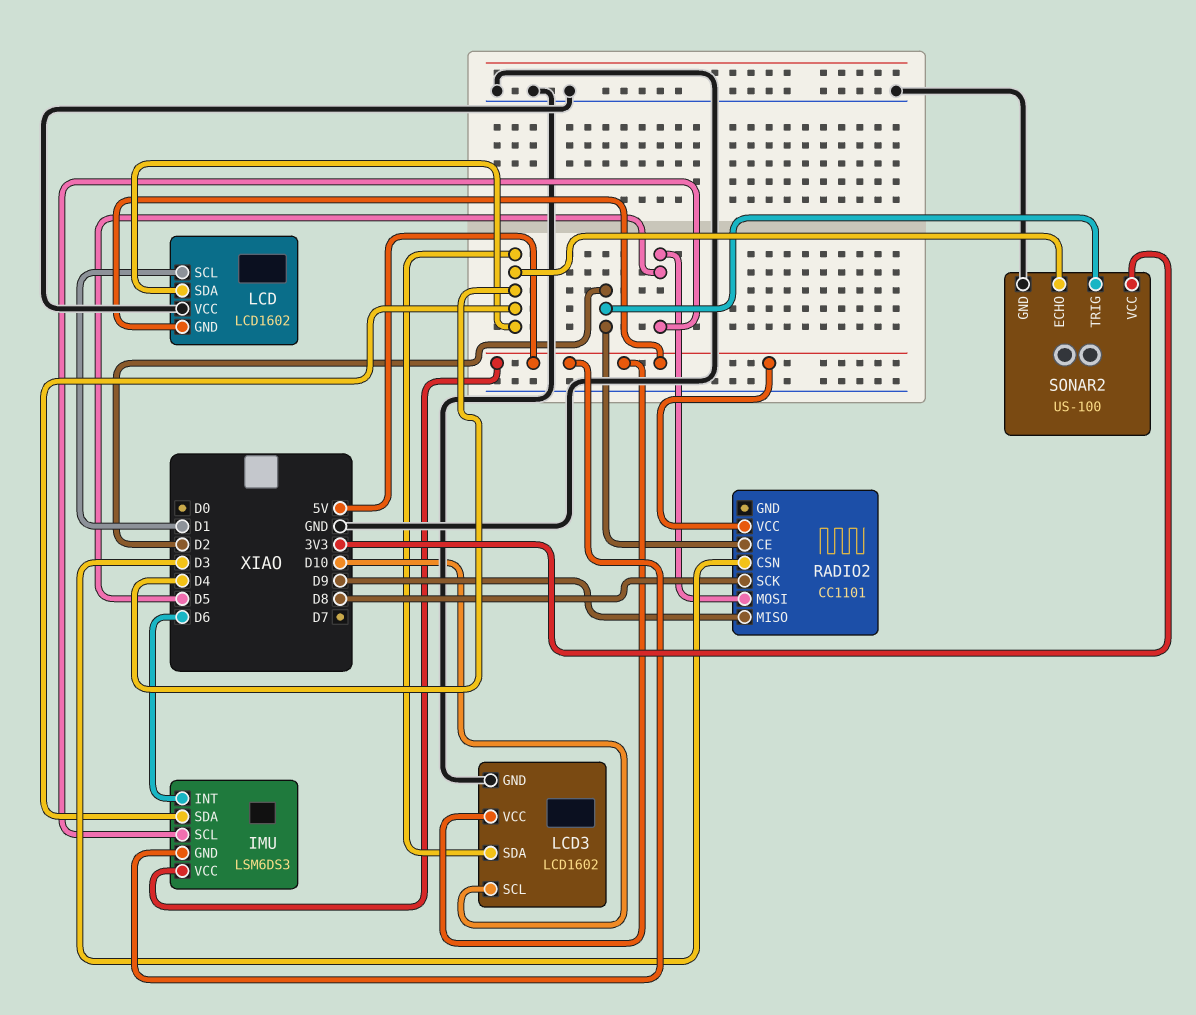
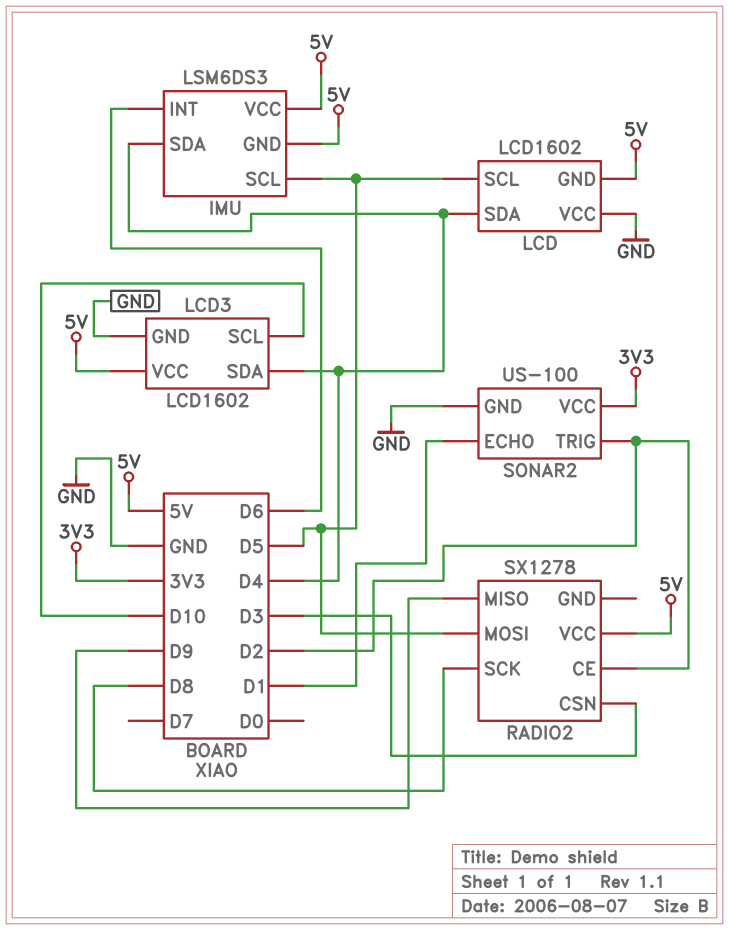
LCD pin SCL: D1 -> D5
RADIO2: CC1101 -> SX1278
SONAR2 pin ECHO: D4 -> D1

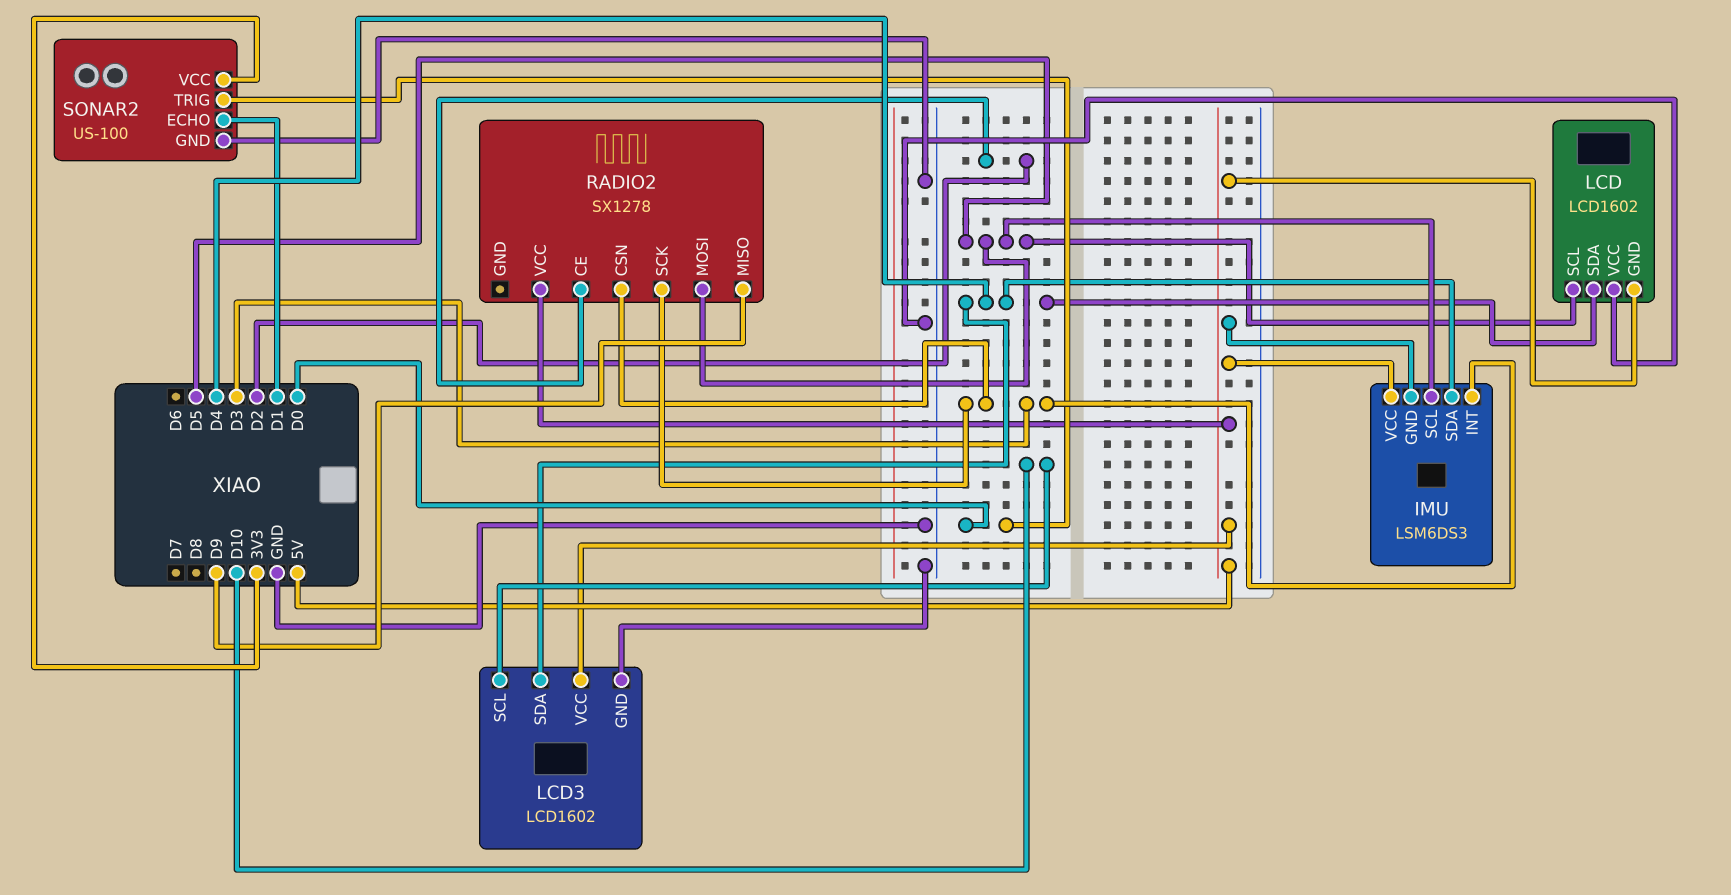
IMU pin INT: D6 -> D3
RADIO2 pin SCK: D8 -> D3
SONAR2 pin TRIG: D2 -> D0

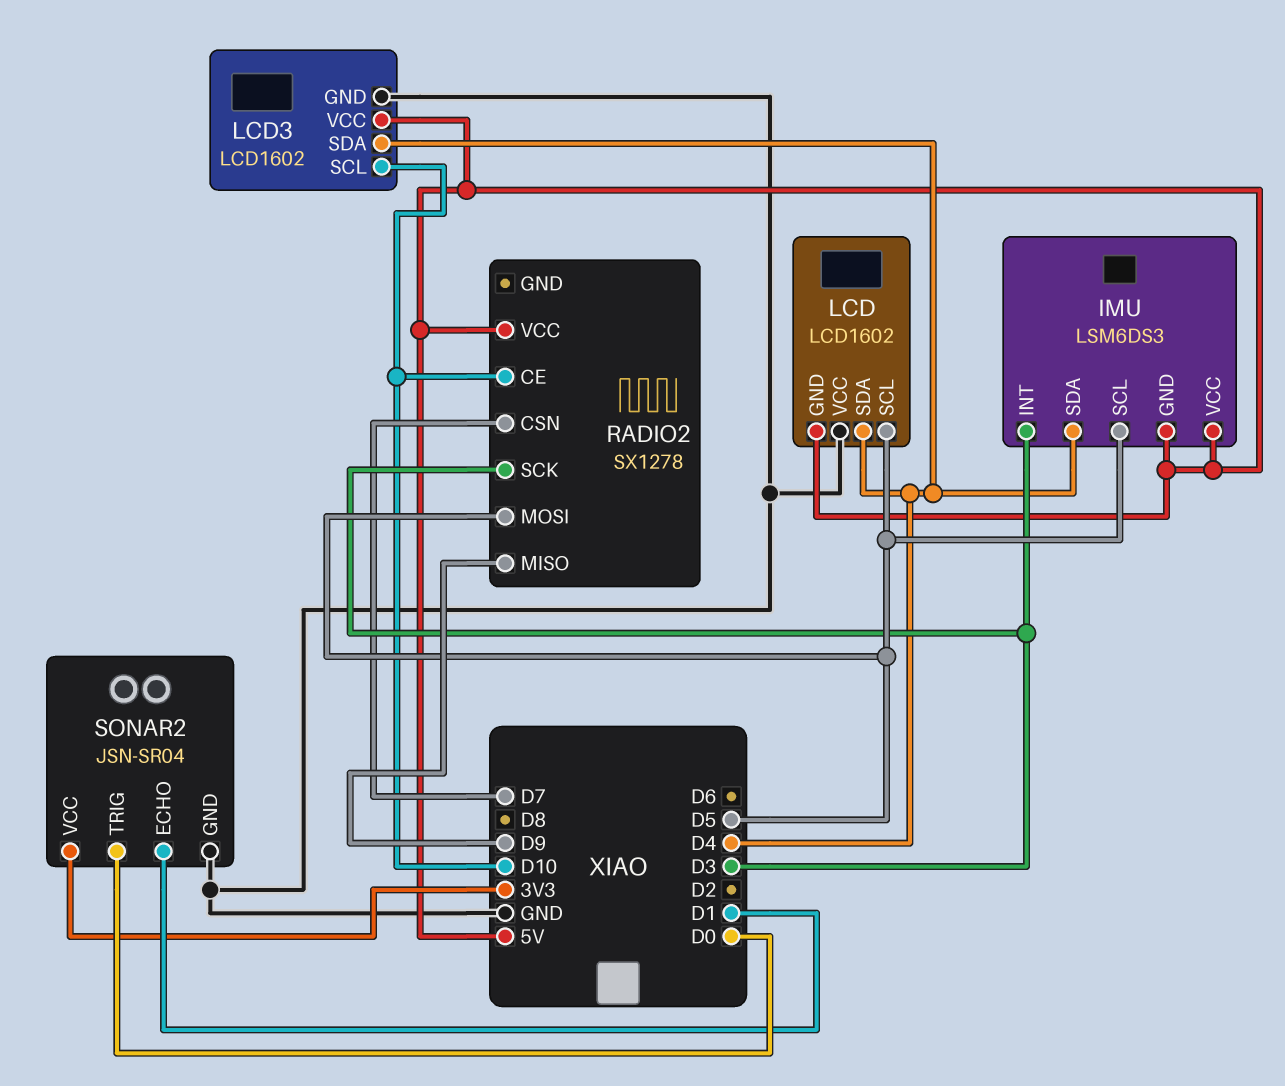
RADIO2 pin CE: D2 -> D10
RADIO2 pin CSN: D3 -> D7
SONAR2: US-100 -> JSN-SR04

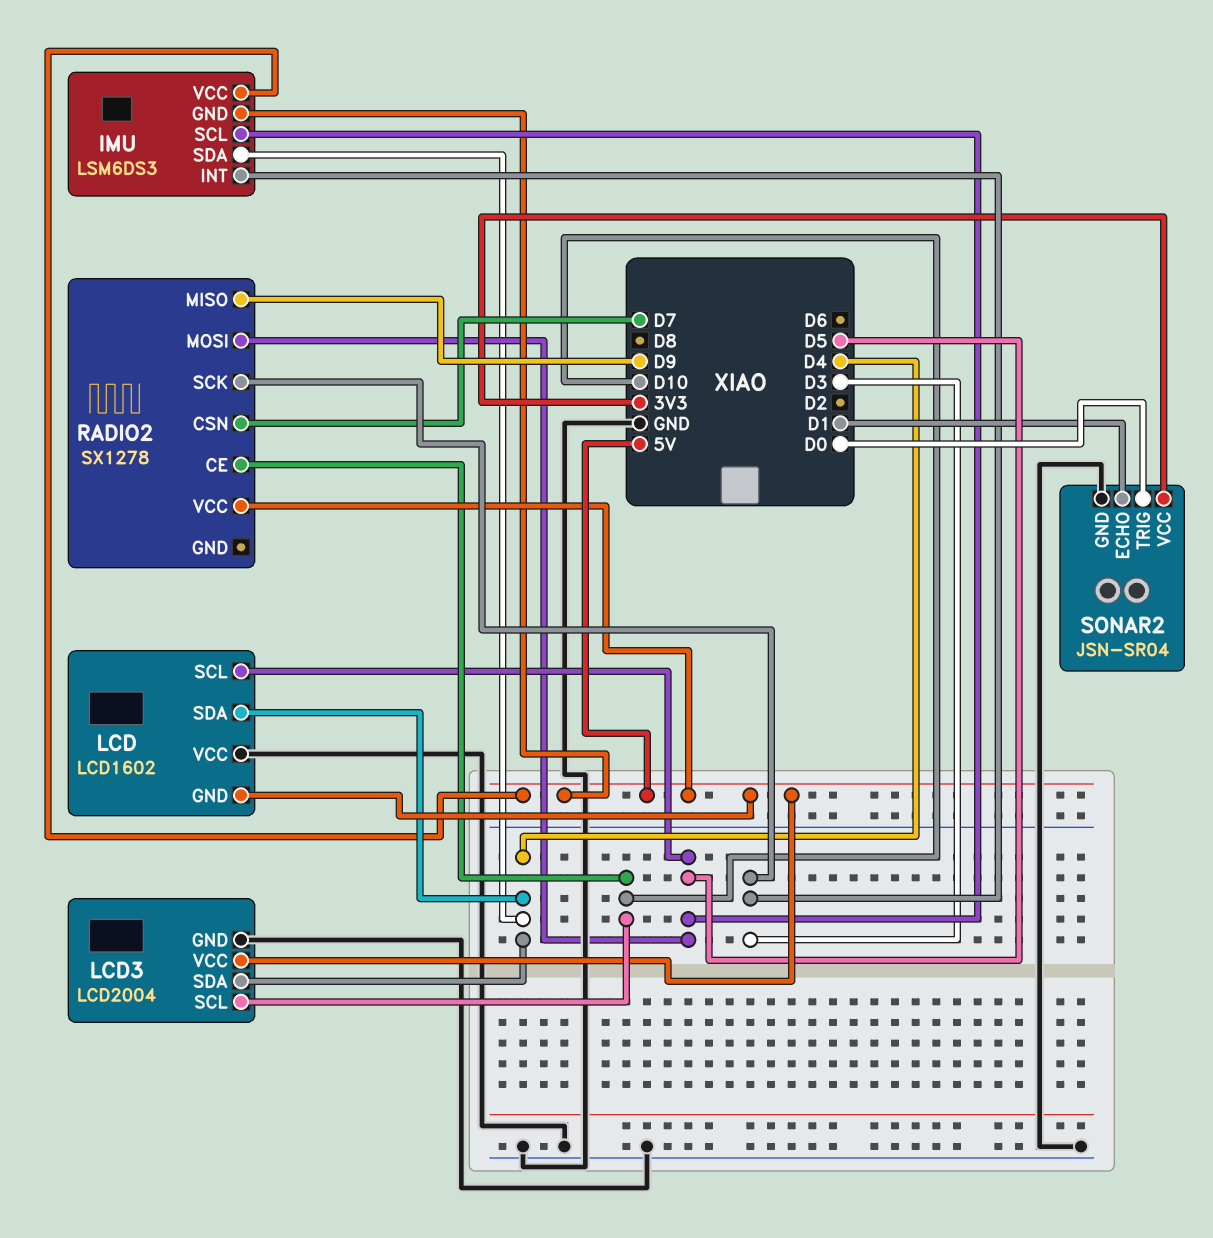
LCD3: LCD1602 -> LCD2004

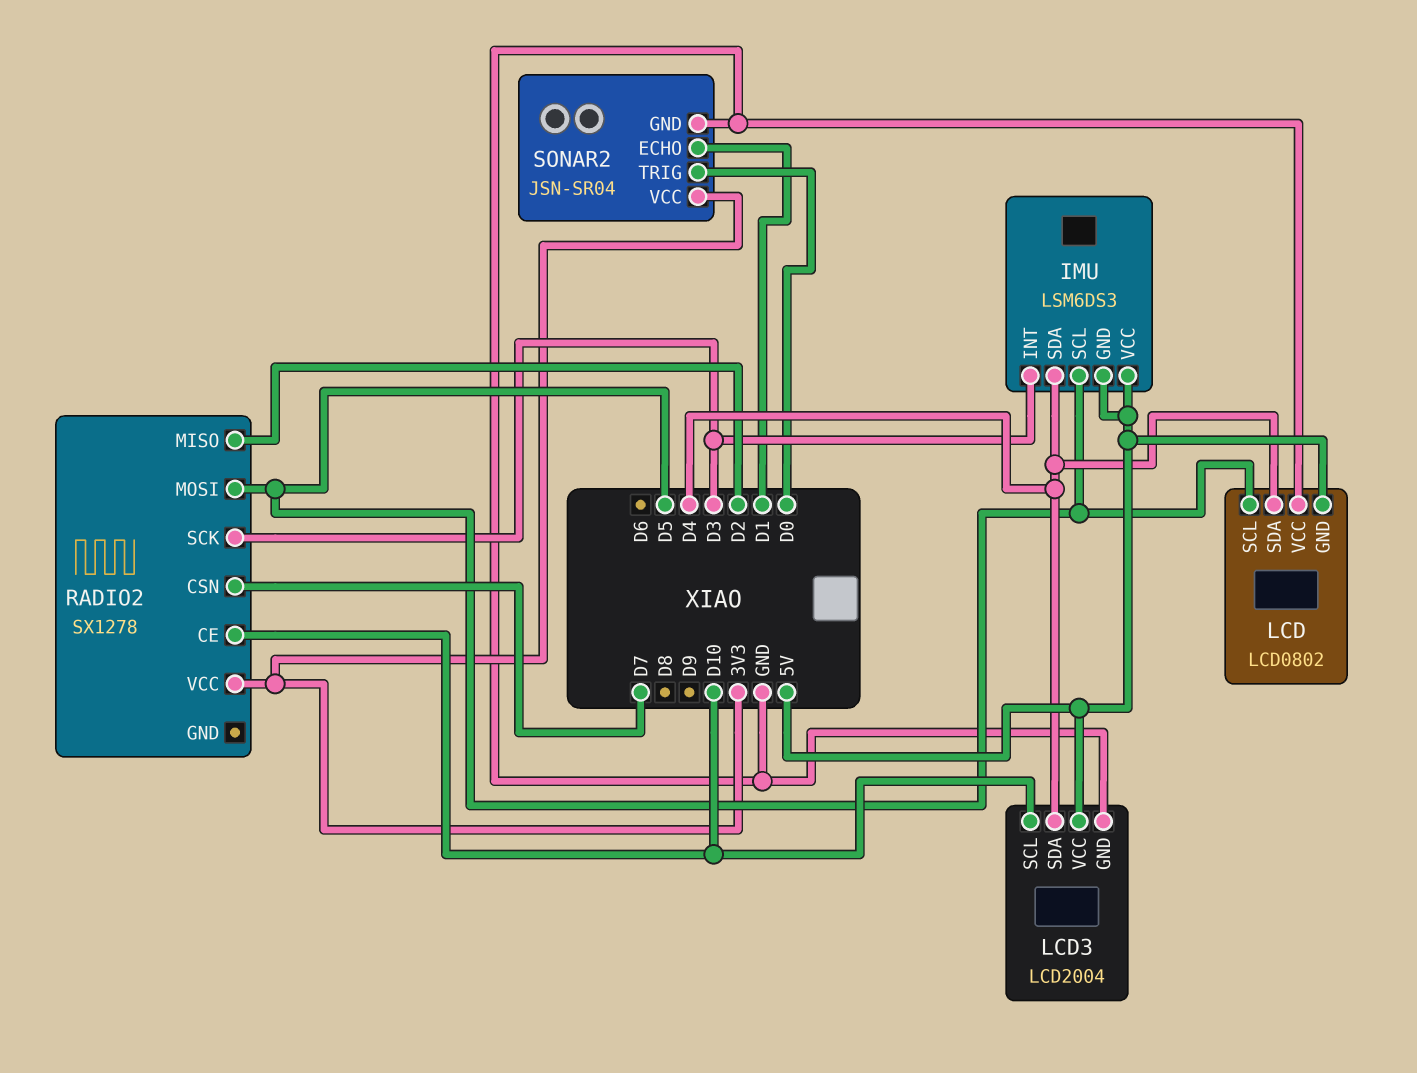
LCD: LCD1602 -> LCD0802
RADIO2 pin MISO: D9 -> D2
RADIO2 pin VCC: 5V -> 3V3

